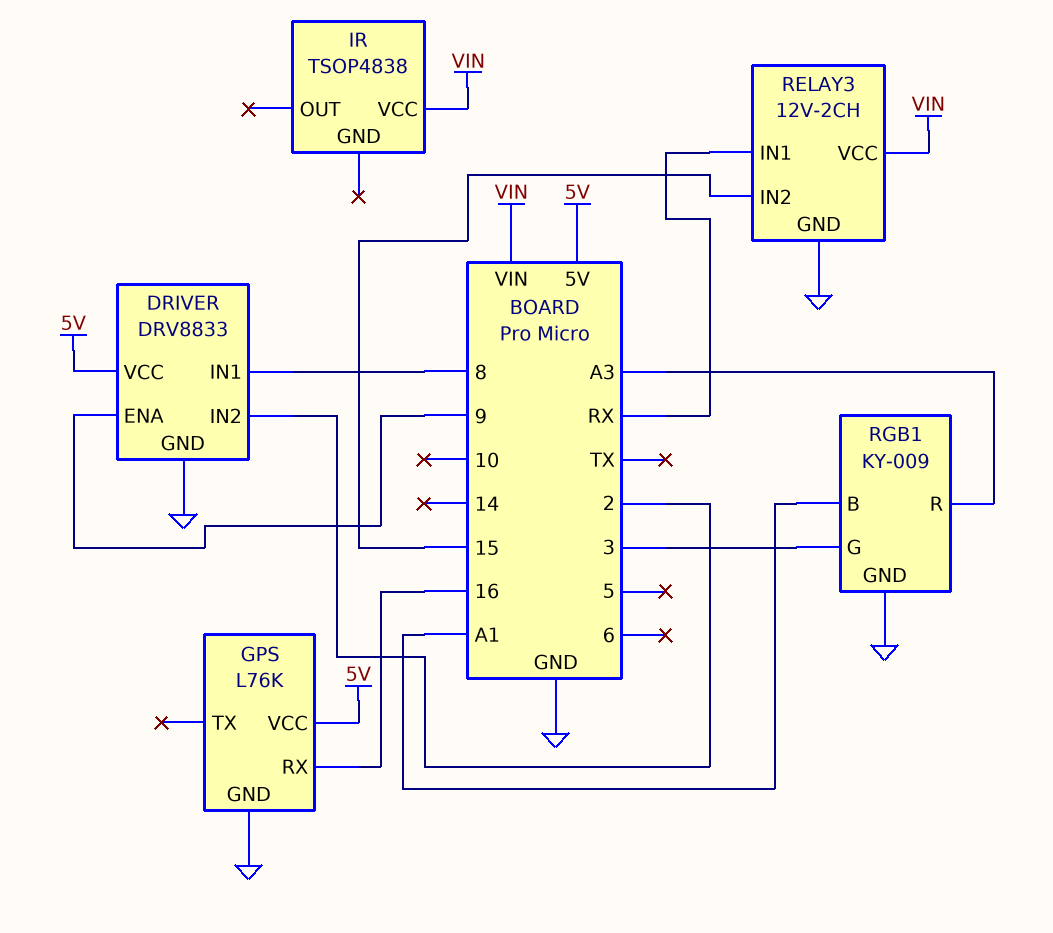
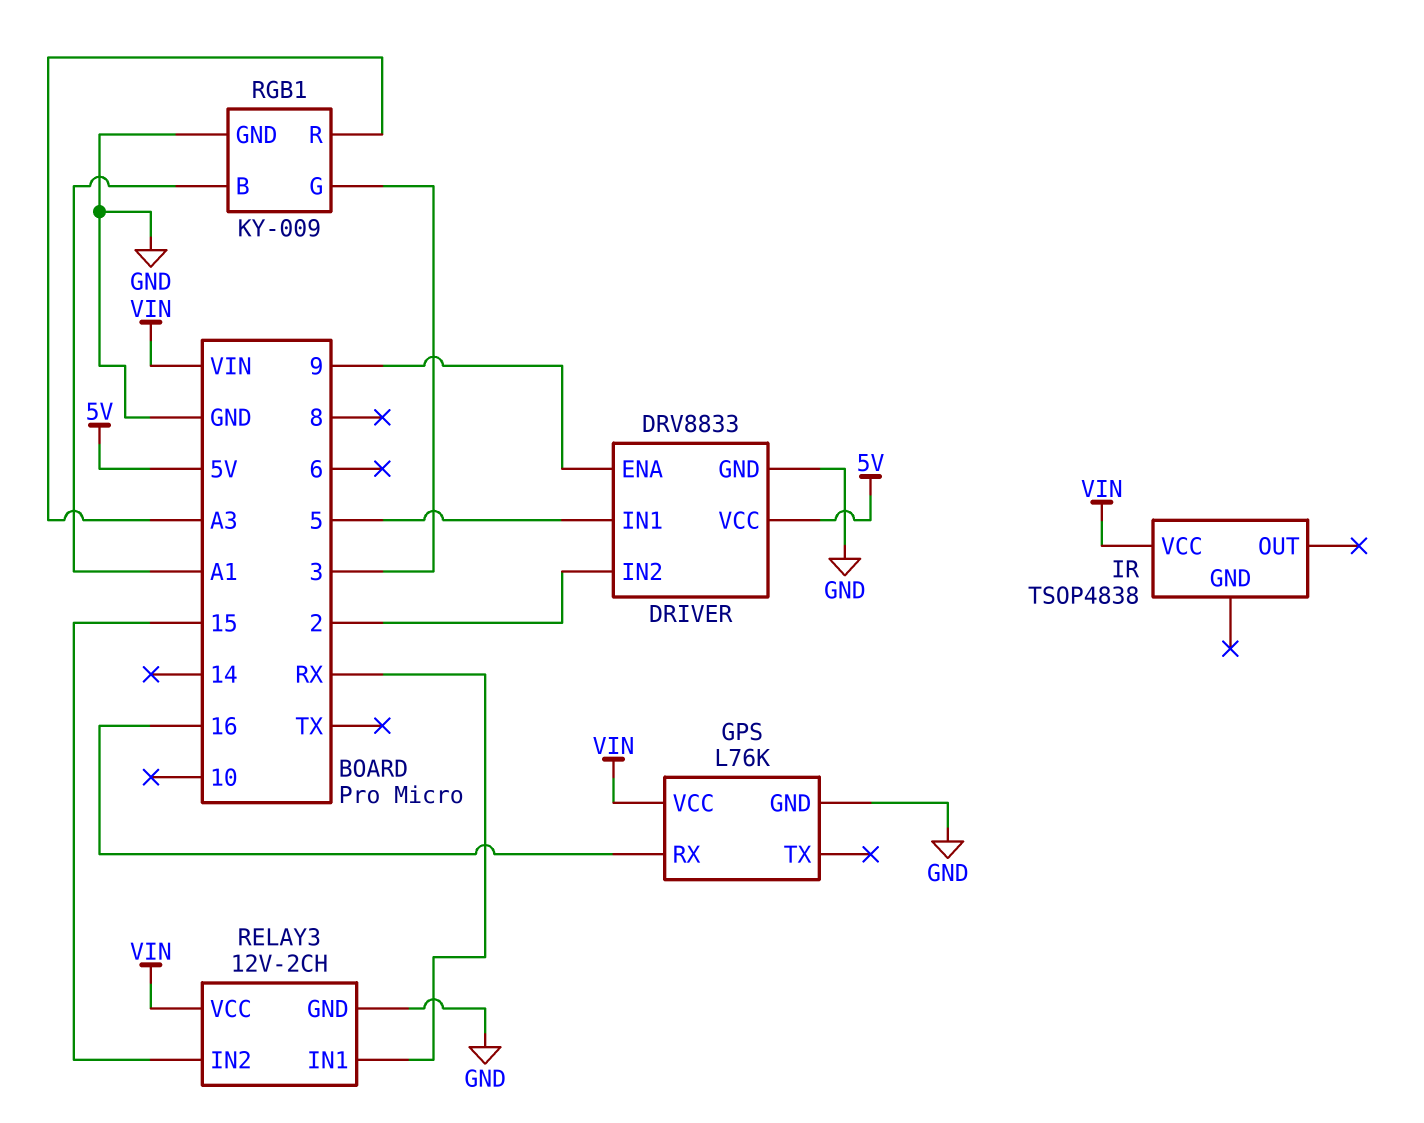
DRIVER pin IN1: 8 -> 5
GPS pin VCC: 5V -> VIN

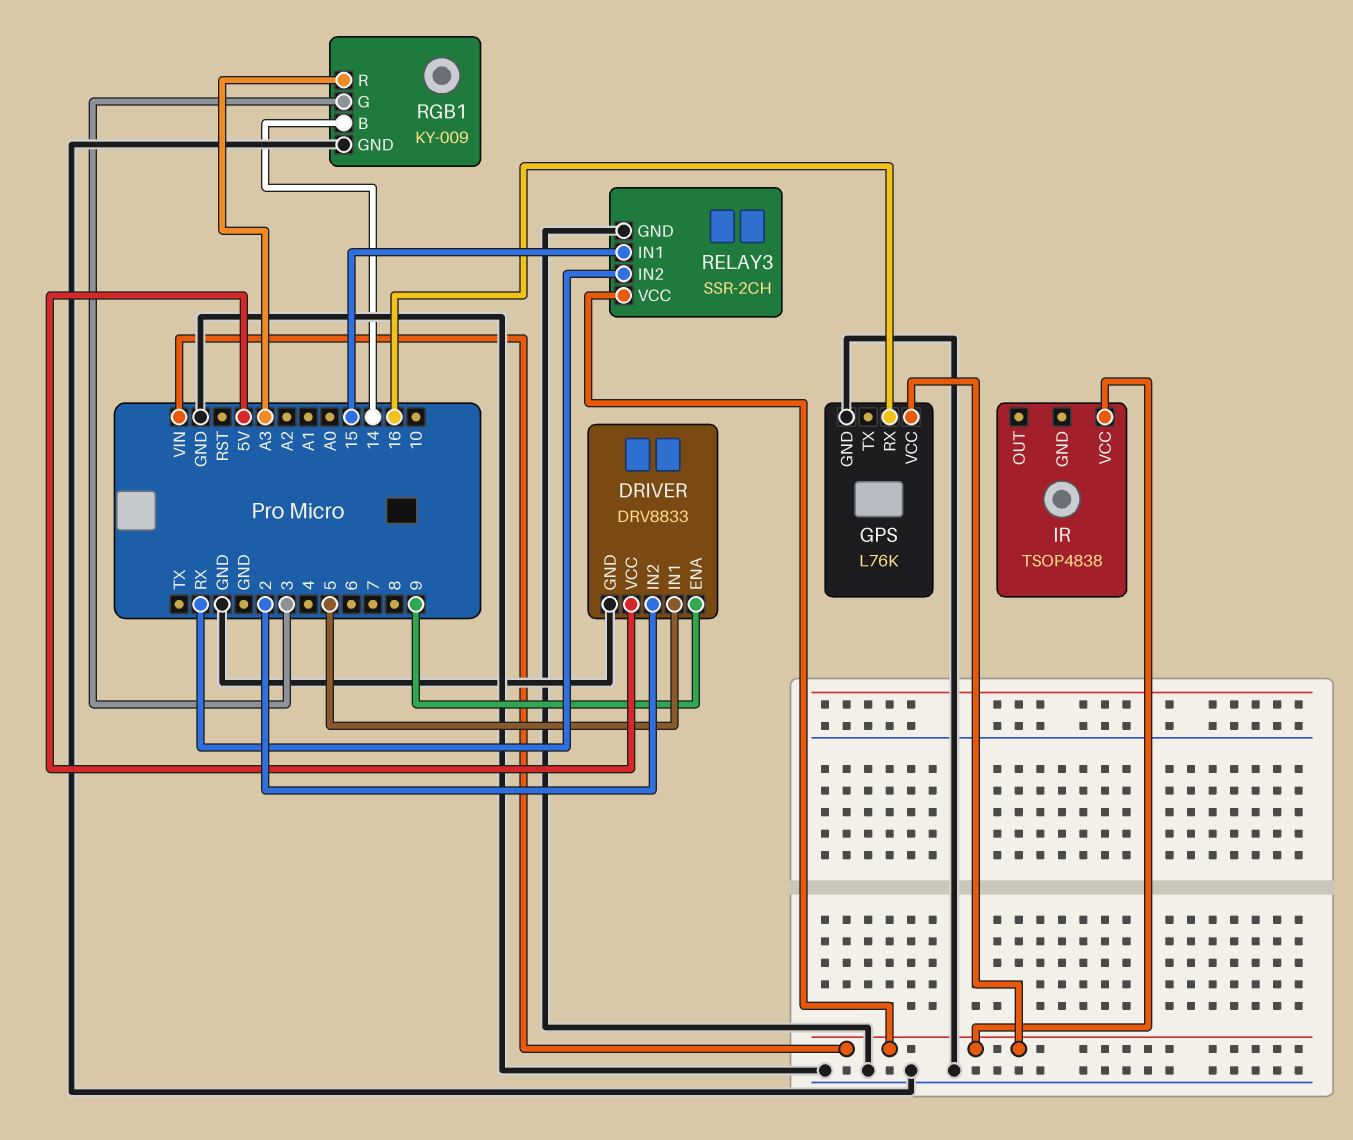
RELAY3: 12V-2CH -> SSR-2CH
RELAY3 pin IN1: RX -> 15
RELAY3 pin IN2: 15 -> RX
RGB1 pin B: A1 -> 14

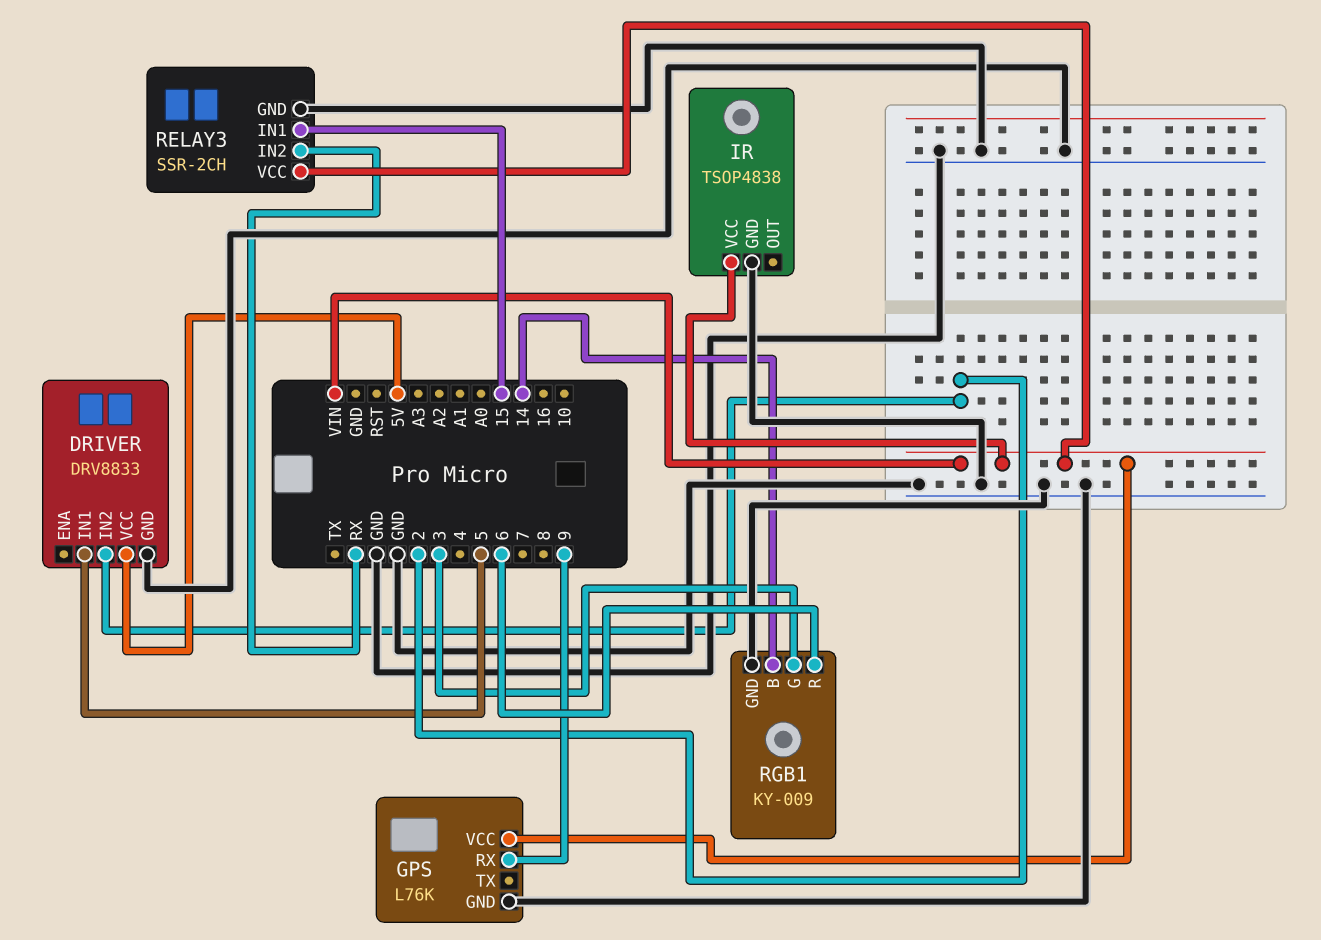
DRIVER pin ENA: 9 -> none
GPS pin RX: 16 -> 9
IR pin GND: none -> GND
RGB1 pin R: A3 -> 6

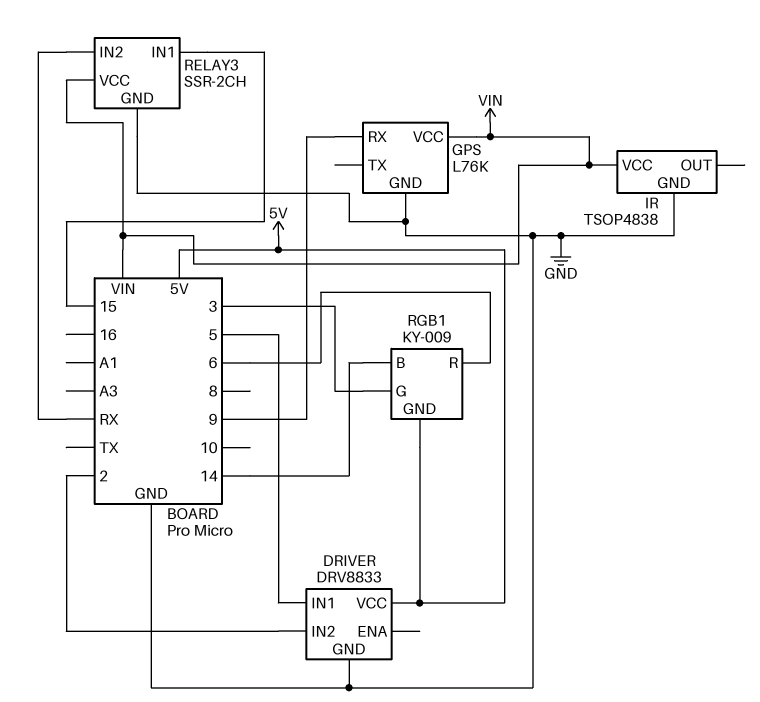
RGB1 pin GND: GND -> 5V

